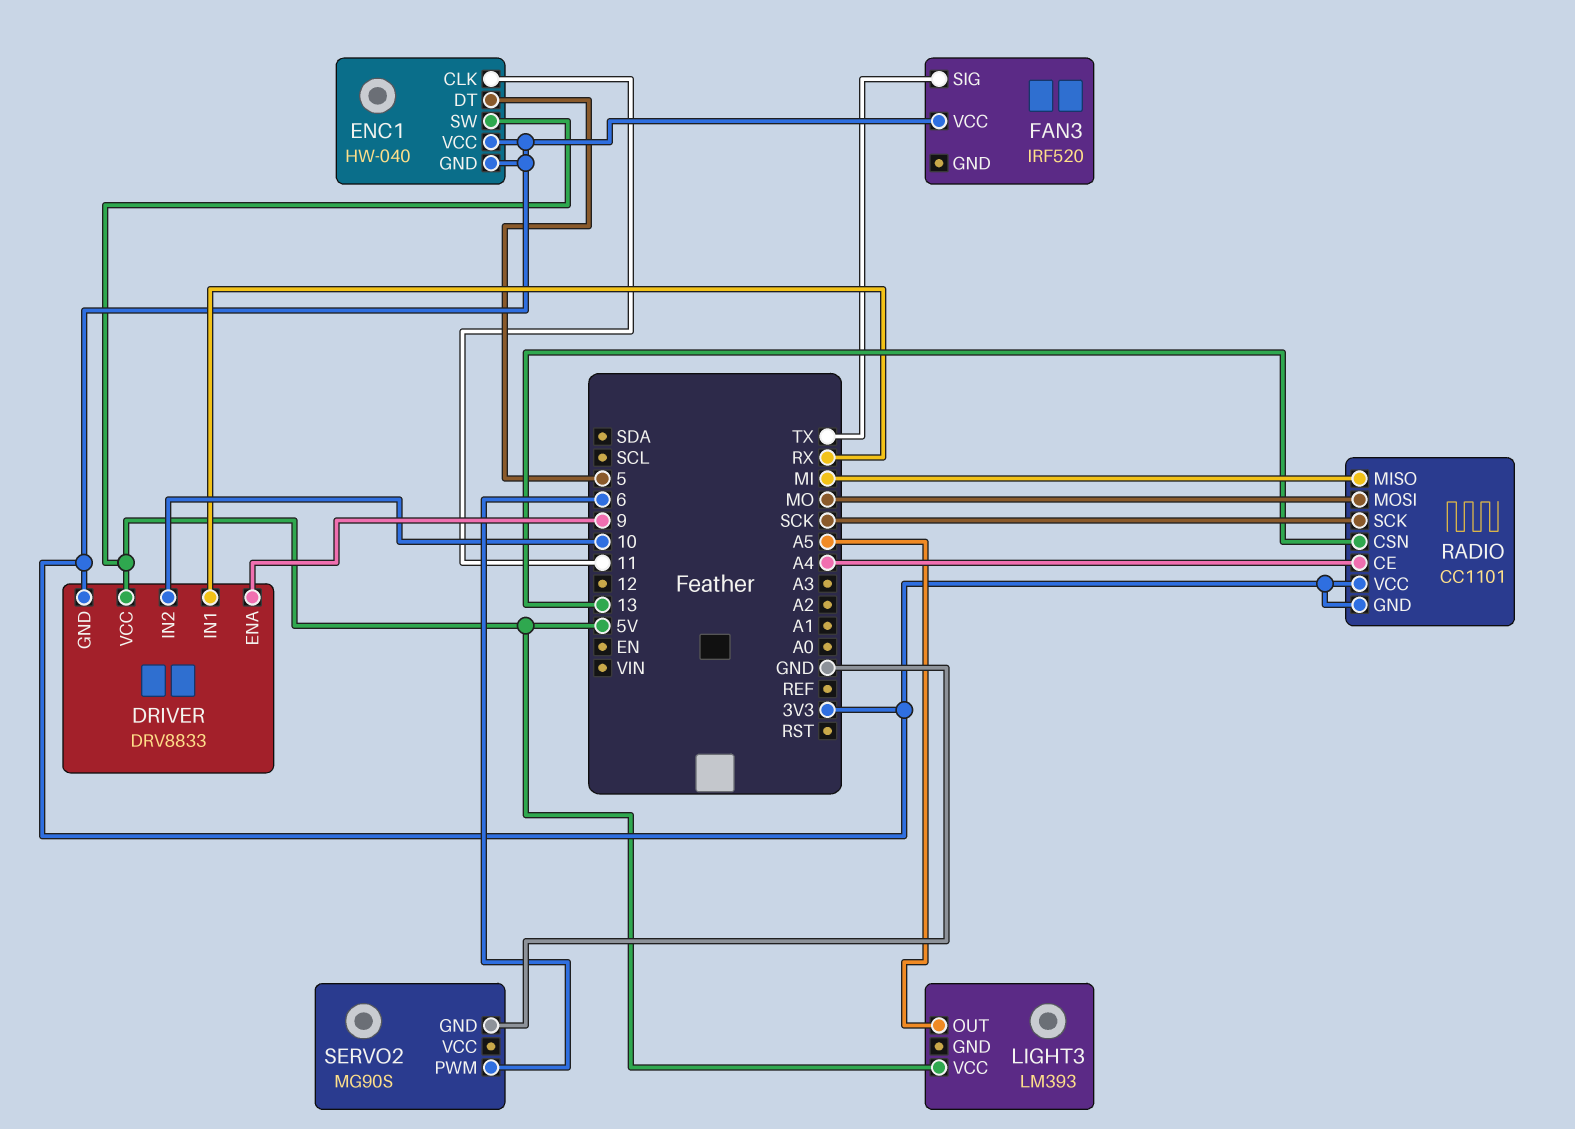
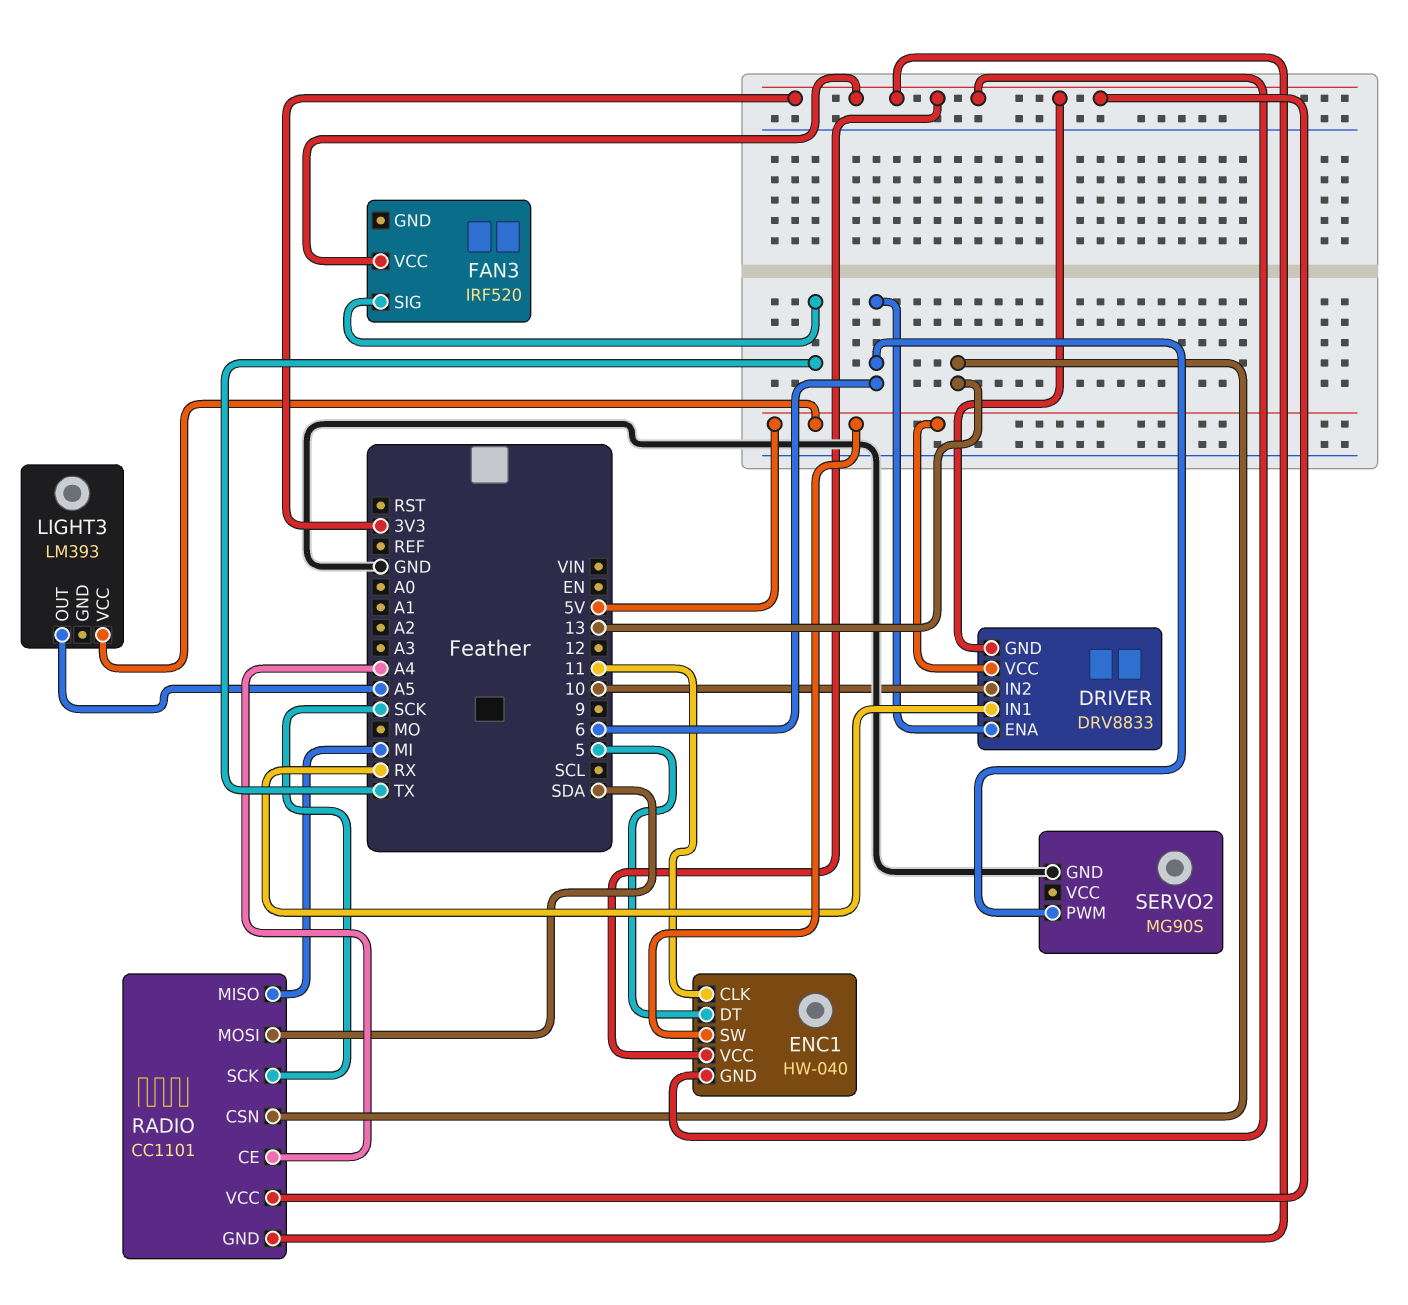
DRIVER pin ENA: 9 -> 6
RADIO pin MOSI: MO -> SDA

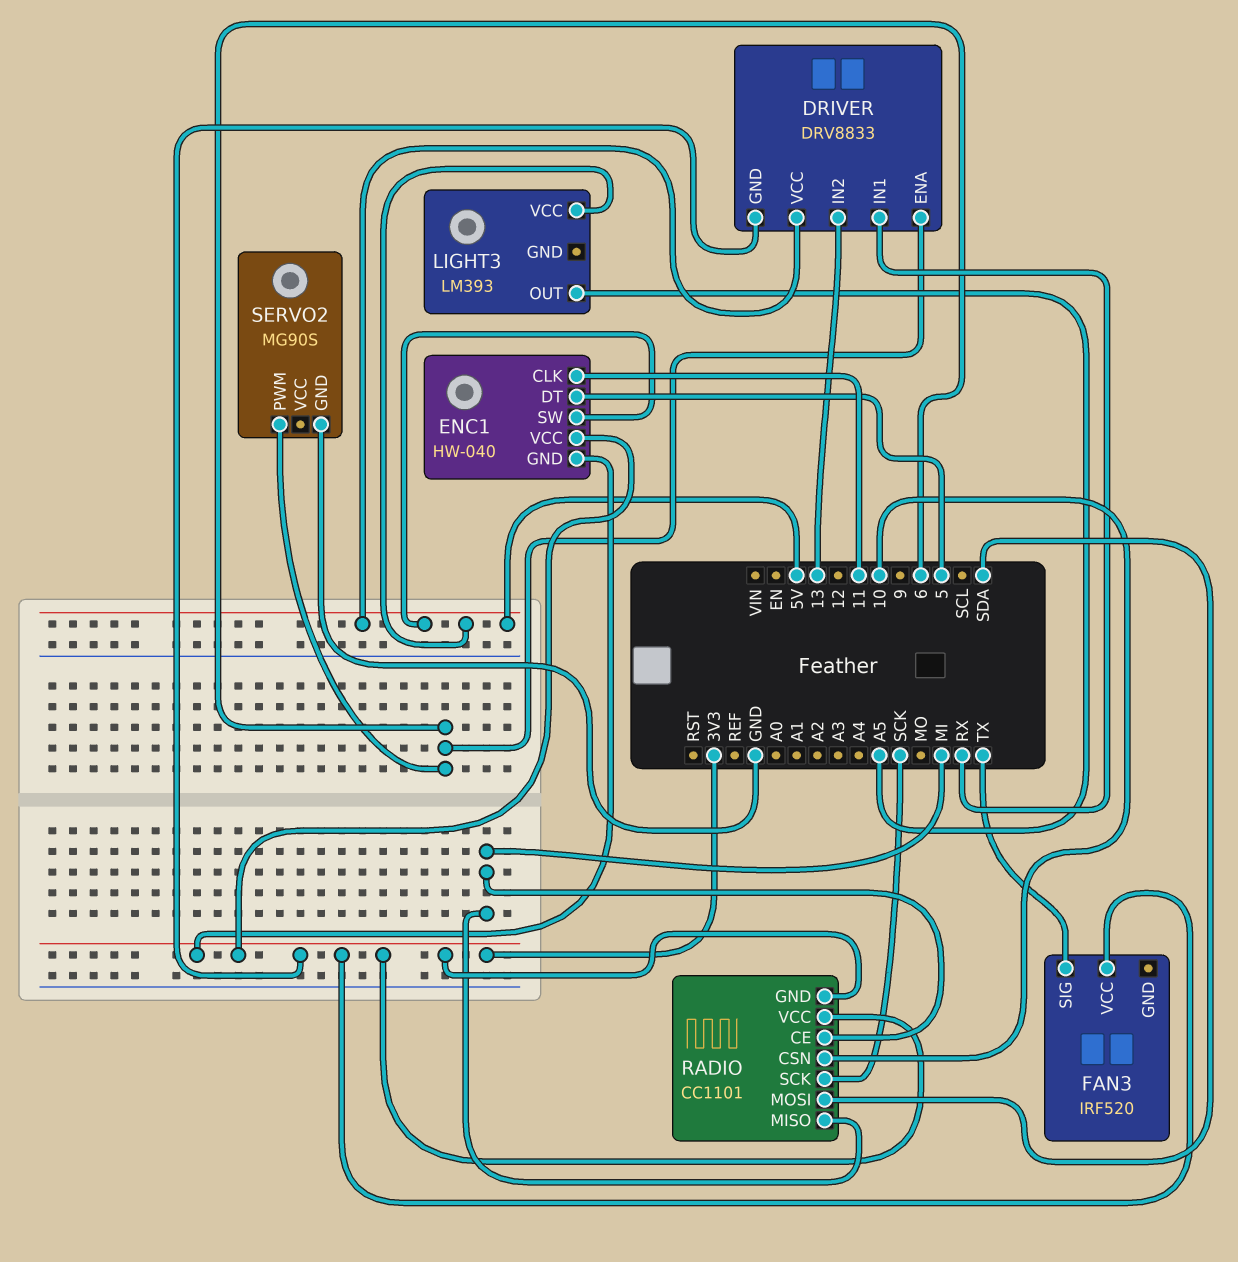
DRIVER pin IN2: 10 -> 13
RADIO pin CE: A4 -> MI
RADIO pin CSN: 13 -> 10

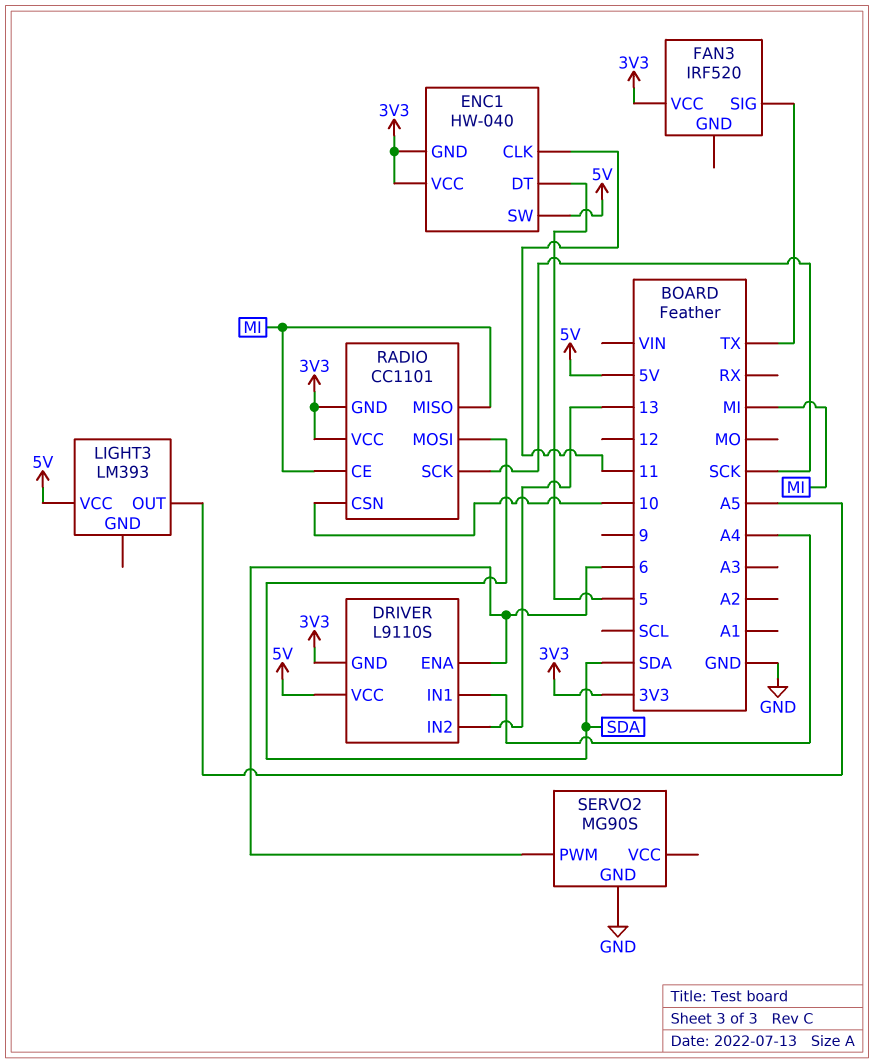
DRIVER: DRV8833 -> L9110S
DRIVER pin IN1: RX -> A4

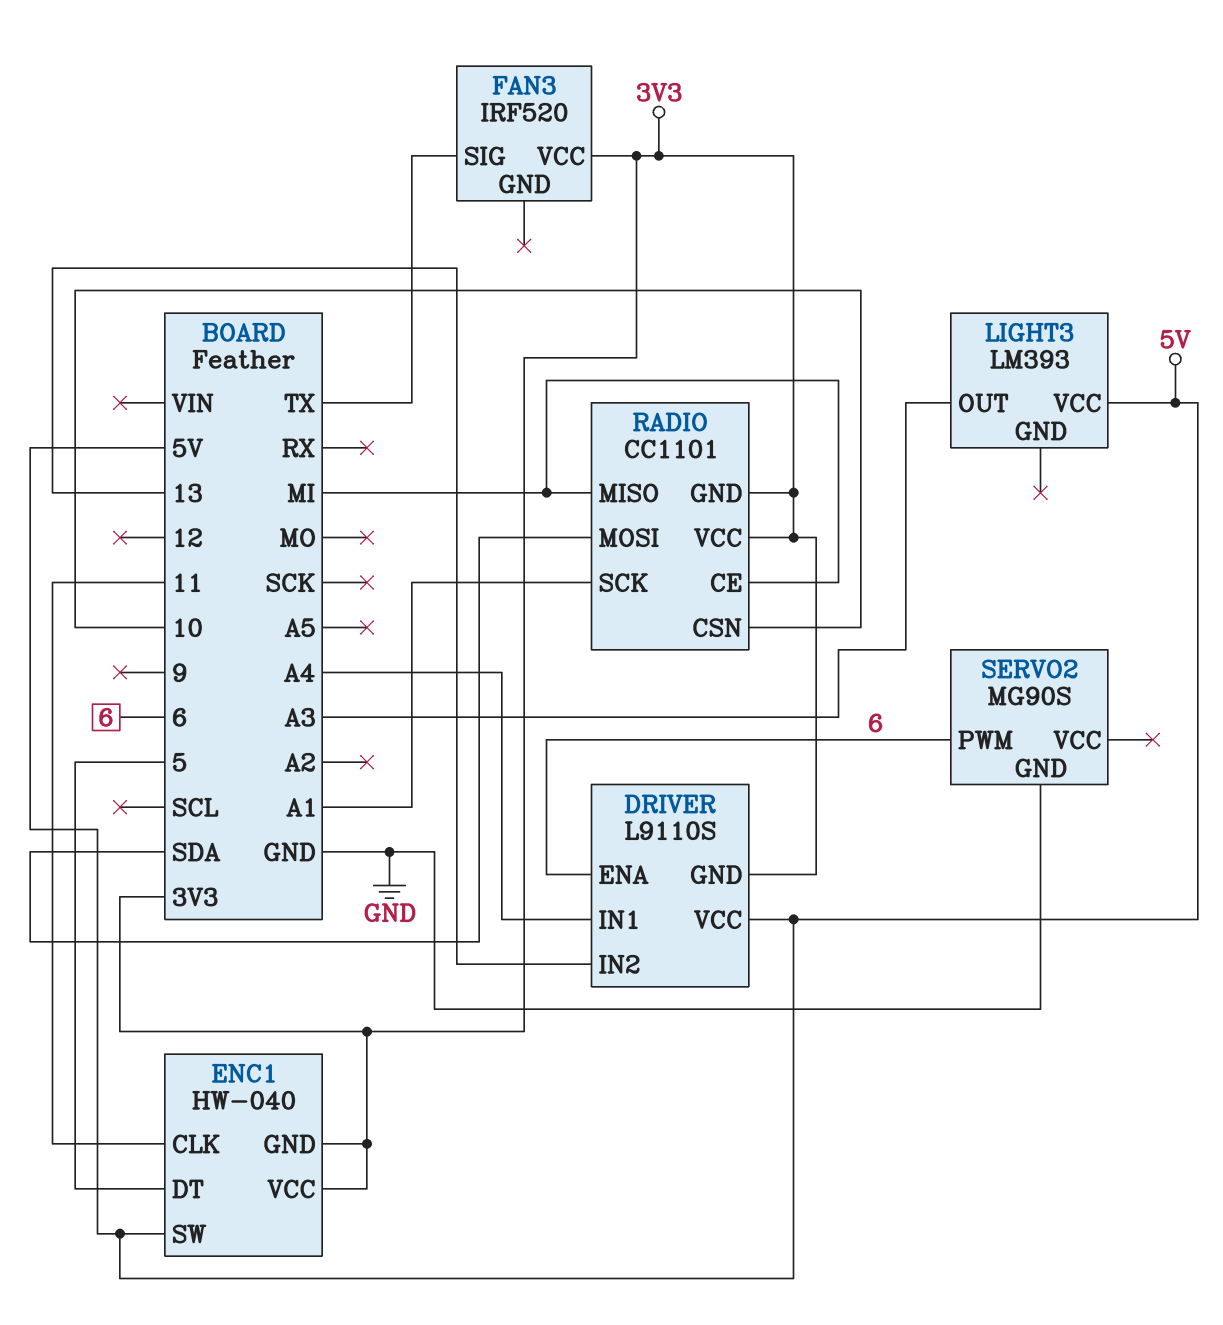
LIGHT3 pin OUT: A5 -> A3
RADIO pin SCK: SCK -> A1

